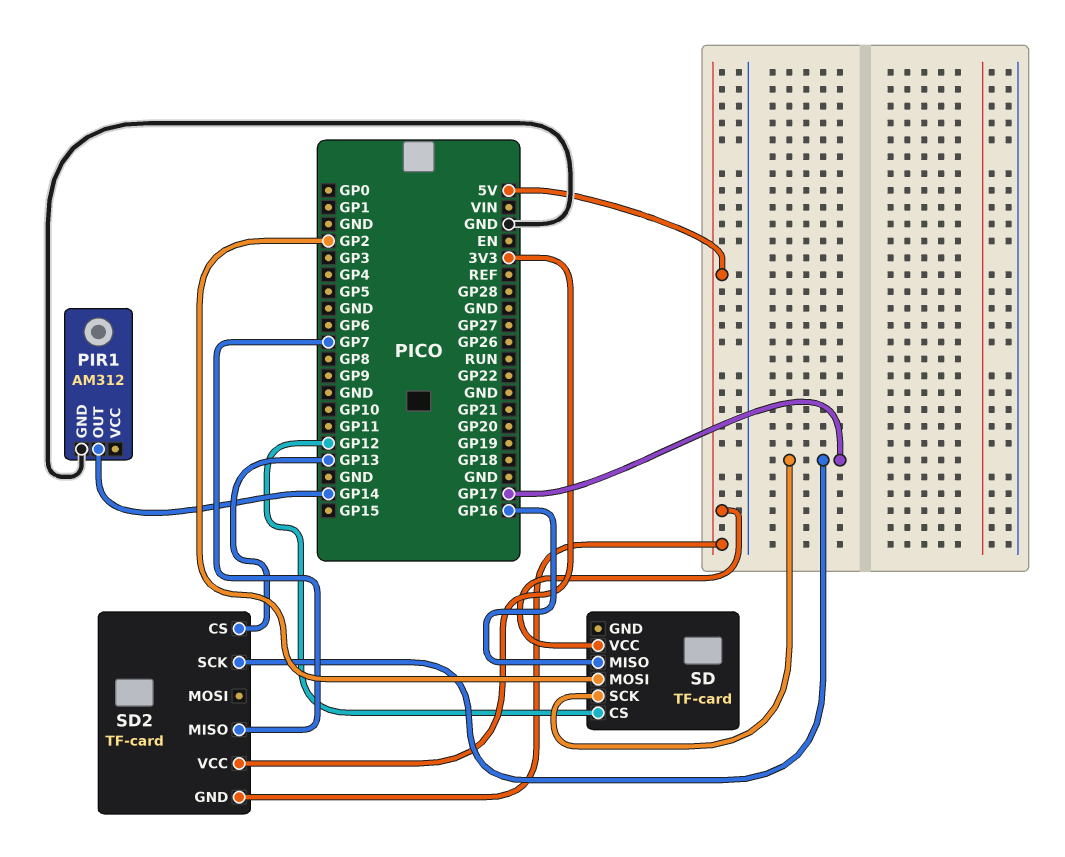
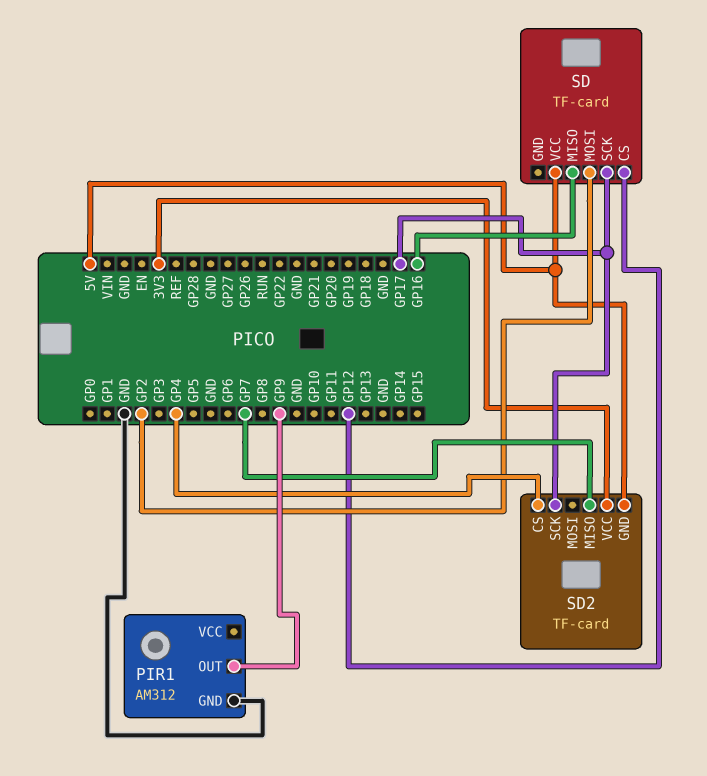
PIR1 pin OUT: GP14 -> GP9
SD2 pin CS: GP13 -> GP4

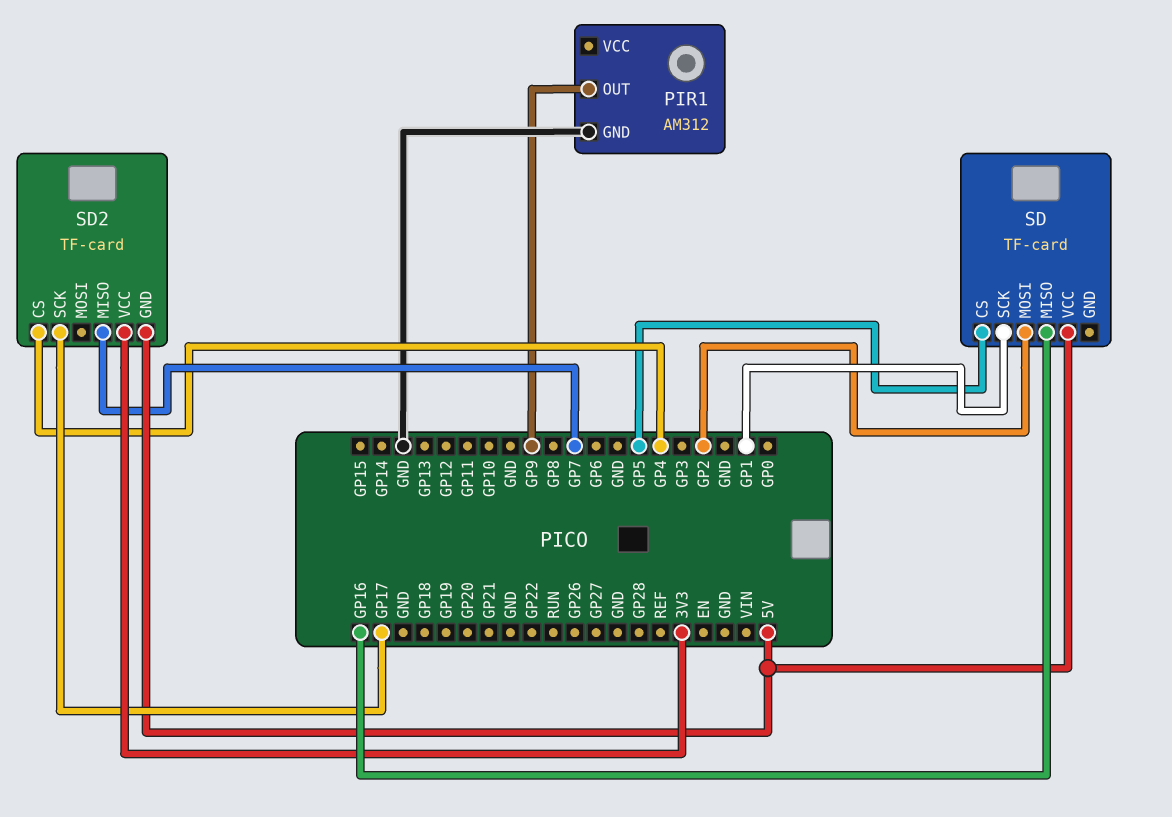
SD pin CS: GP12 -> GP5
SD pin SCK: GP17 -> GP1

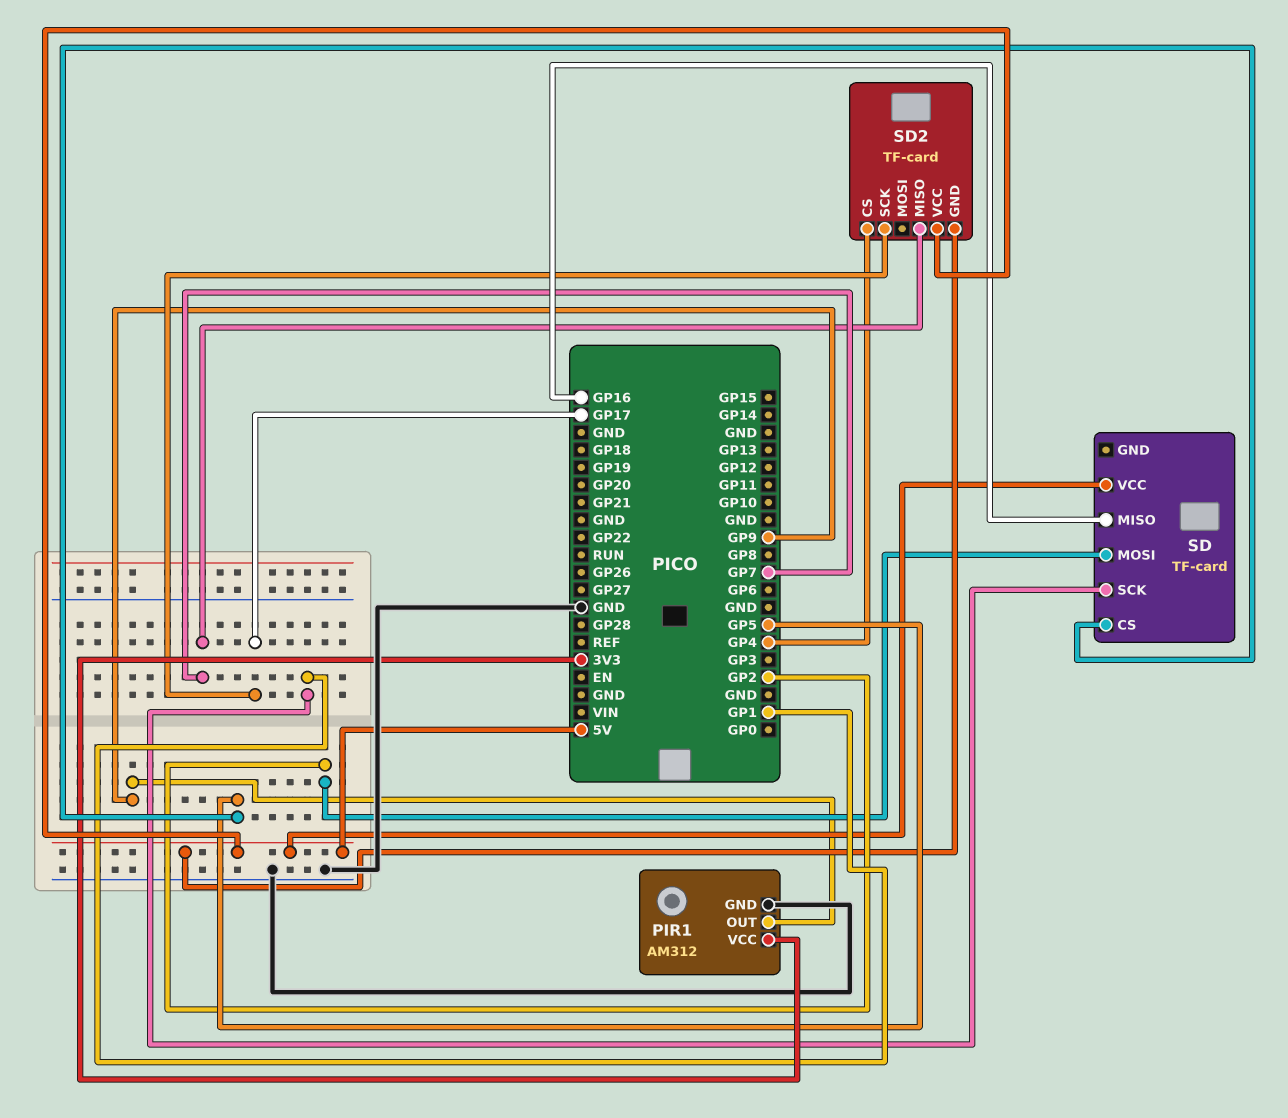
PIR1 pin VCC: none -> 3V3
SD2 pin VCC: 3V3 -> 5V

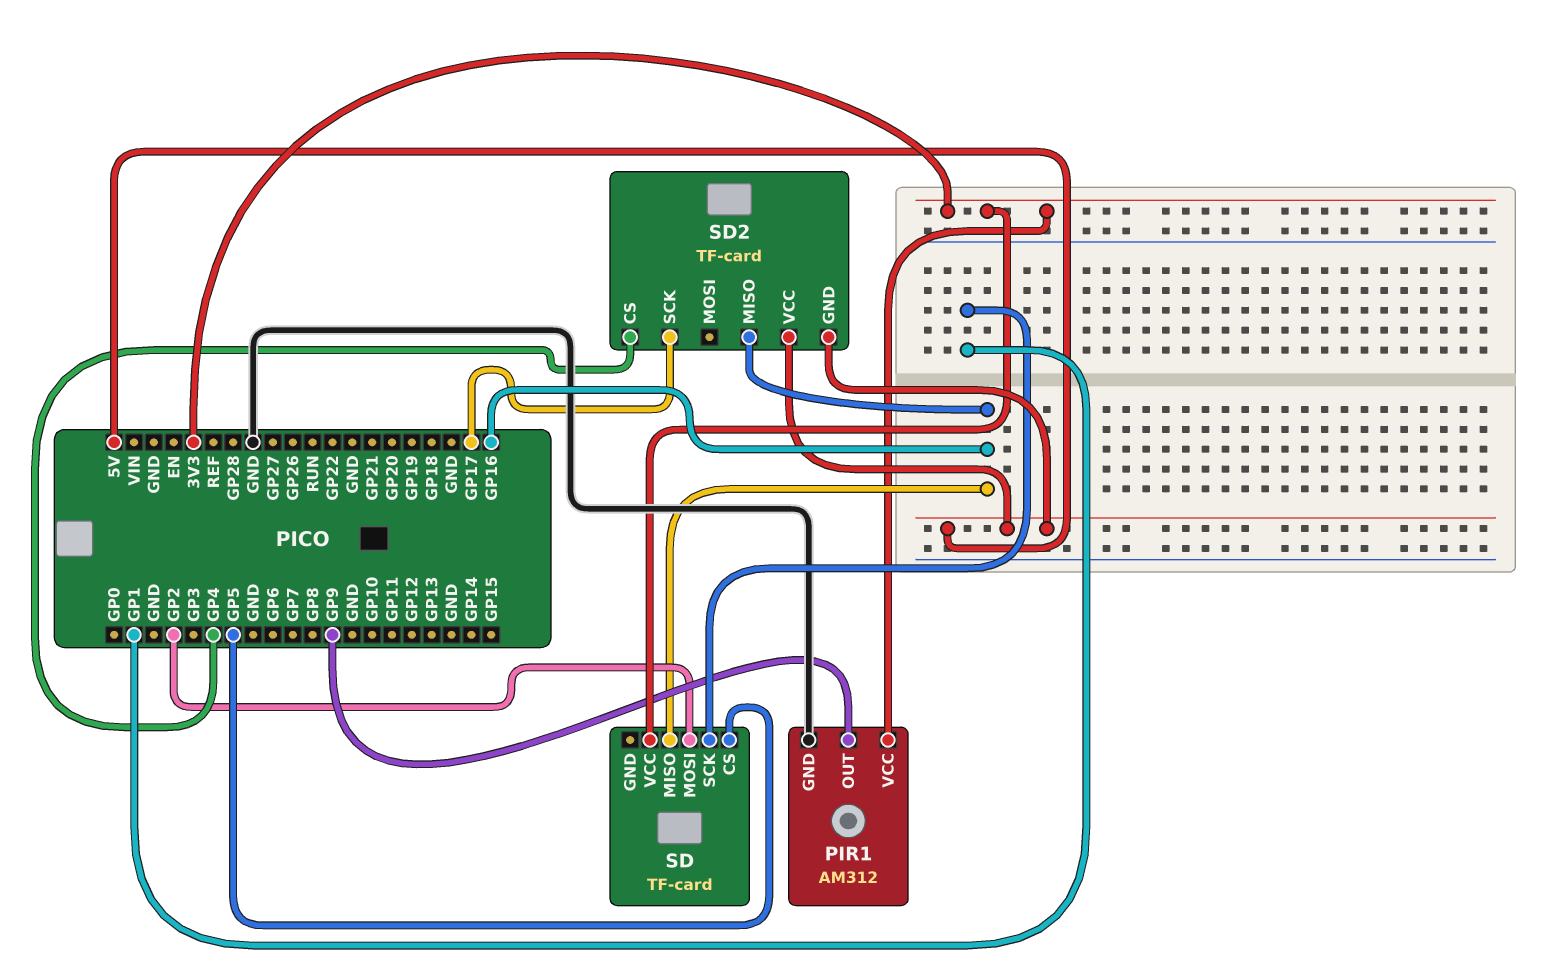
SD pin VCC: 5V -> 3V3
SD2 pin MISO: GP7 -> GP16

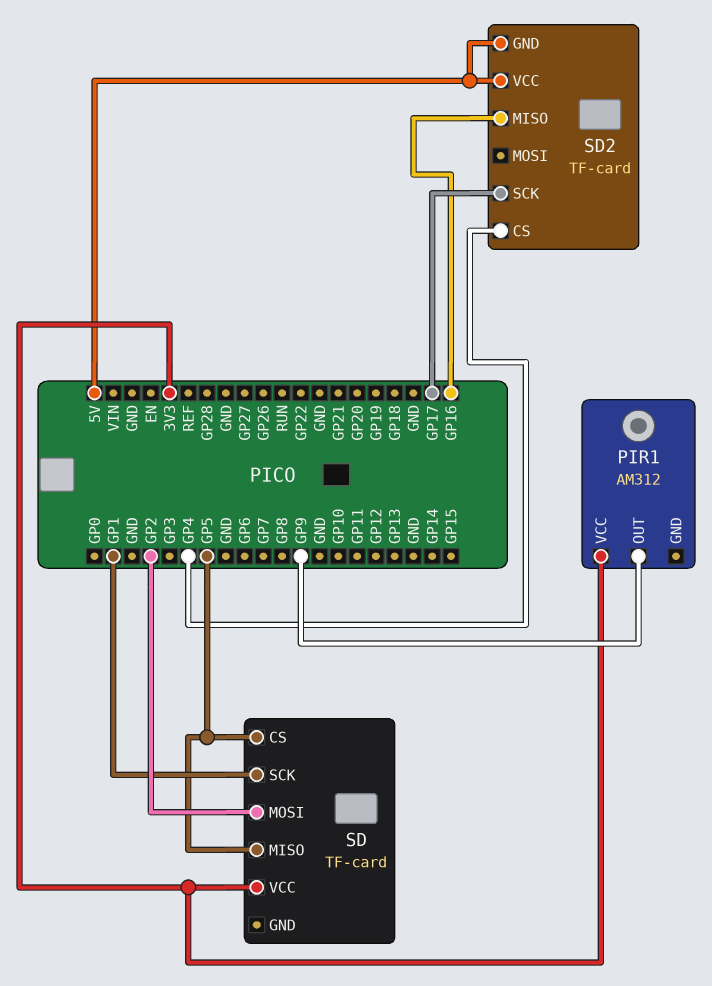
PIR1 pin GND: GND -> none
SD pin MISO: GP16 -> GP5

